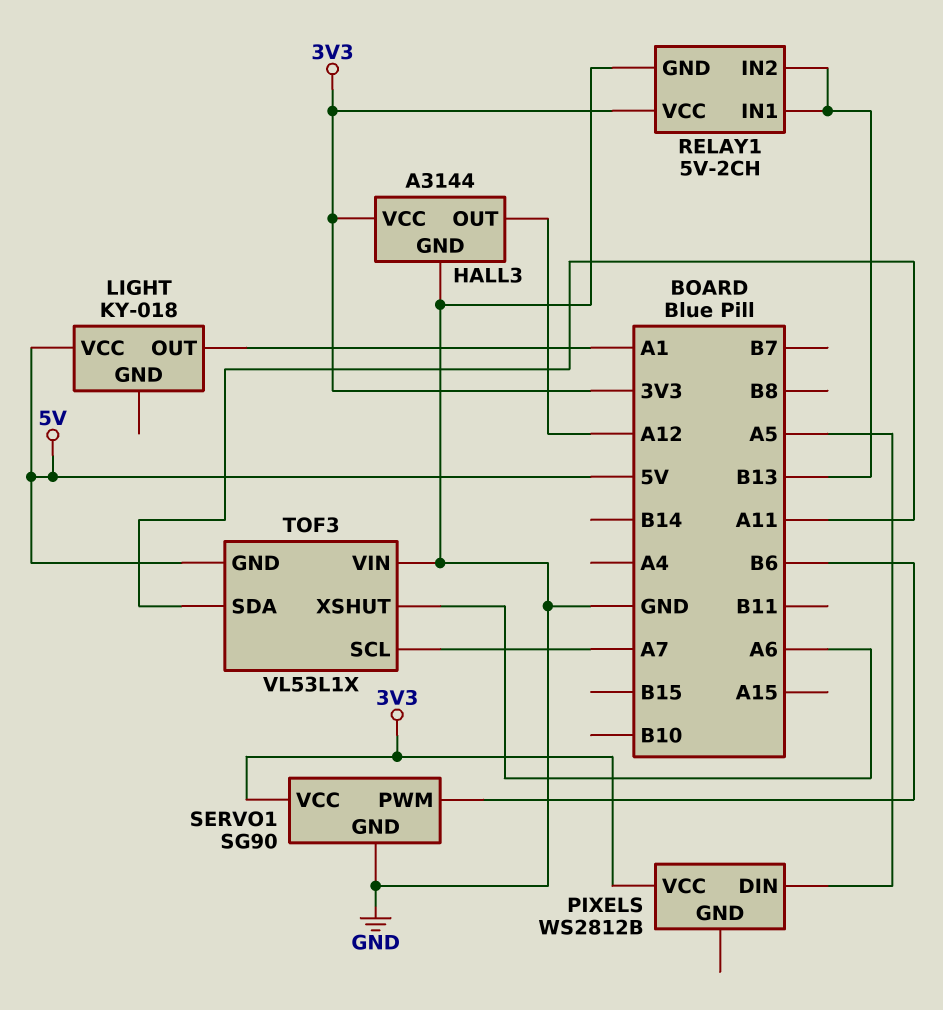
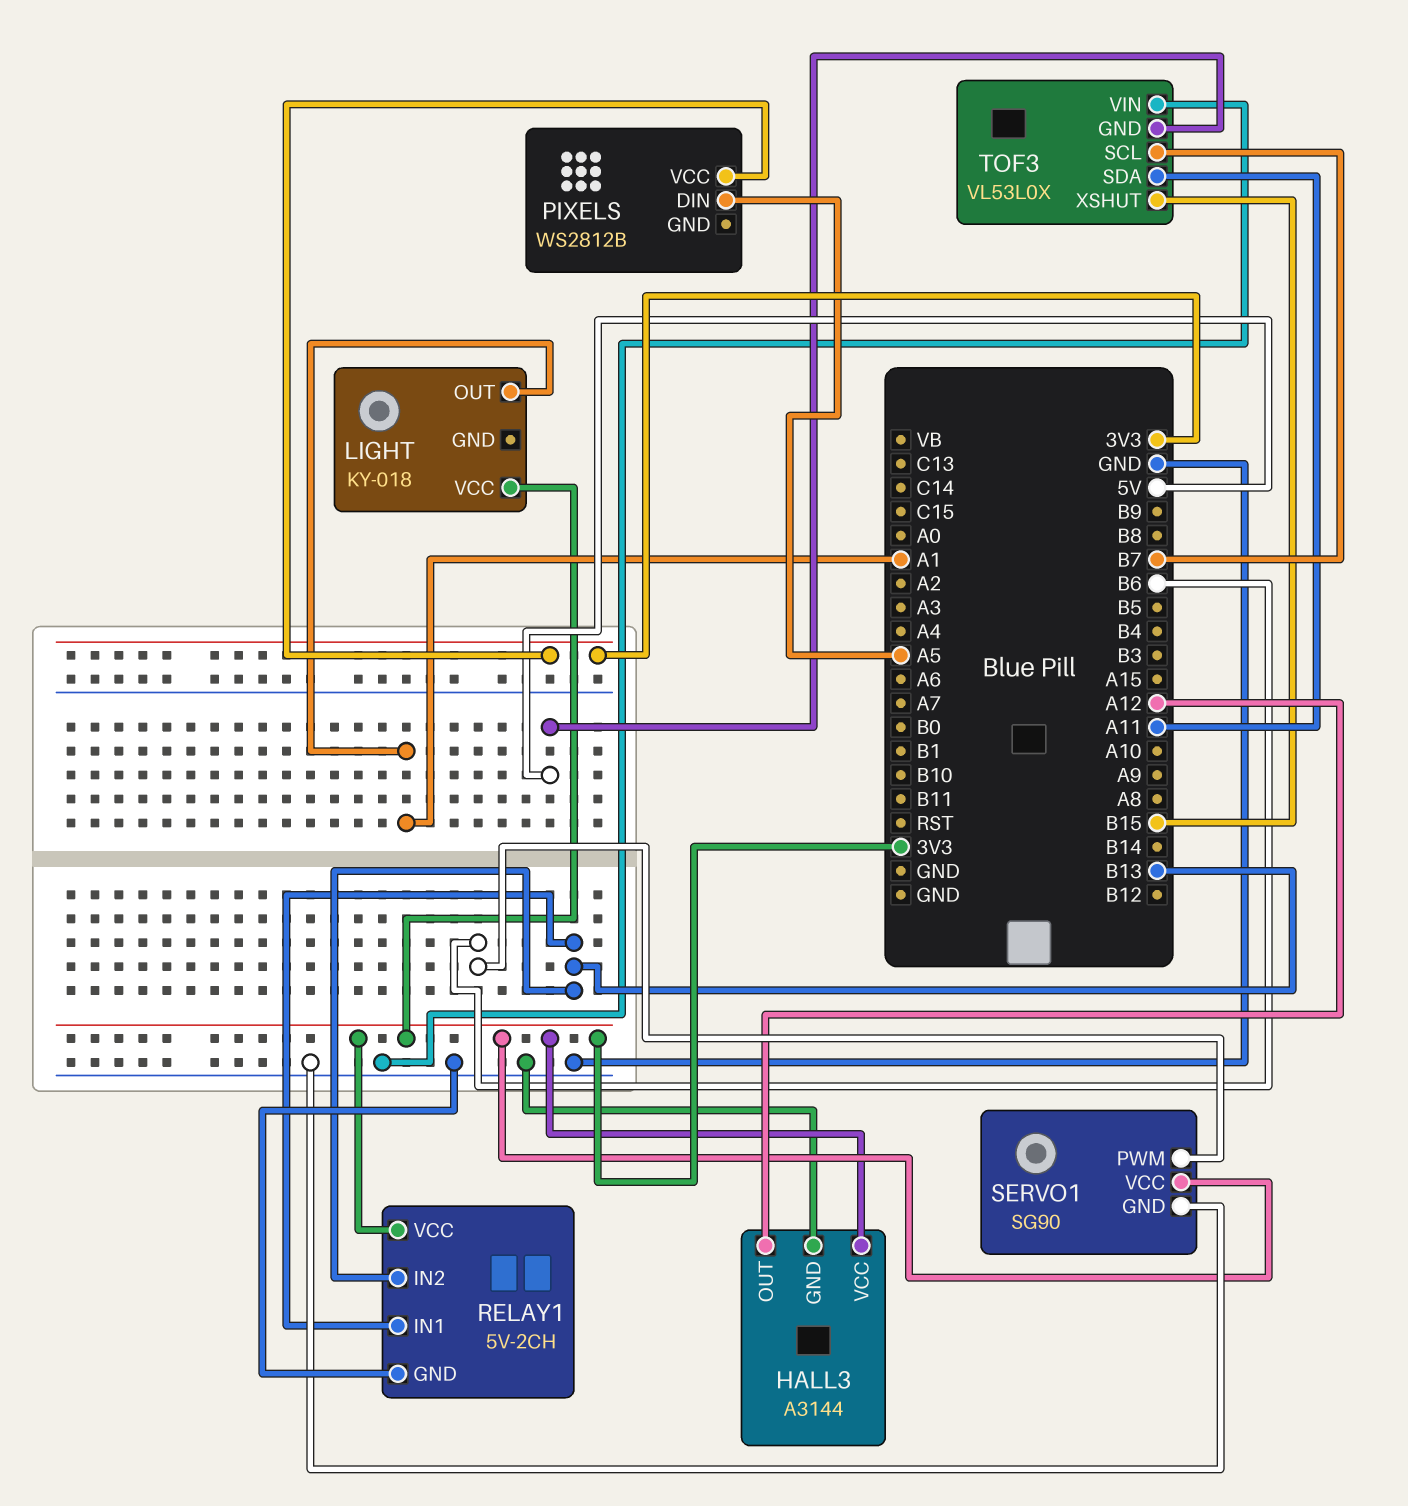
LIGHT pin VCC: 5V -> 3V3
TOF3: VL53L1X -> VL53L0X
TOF3 pin SCL: A7 -> B7
TOF3 pin XSHUT: A6 -> B15

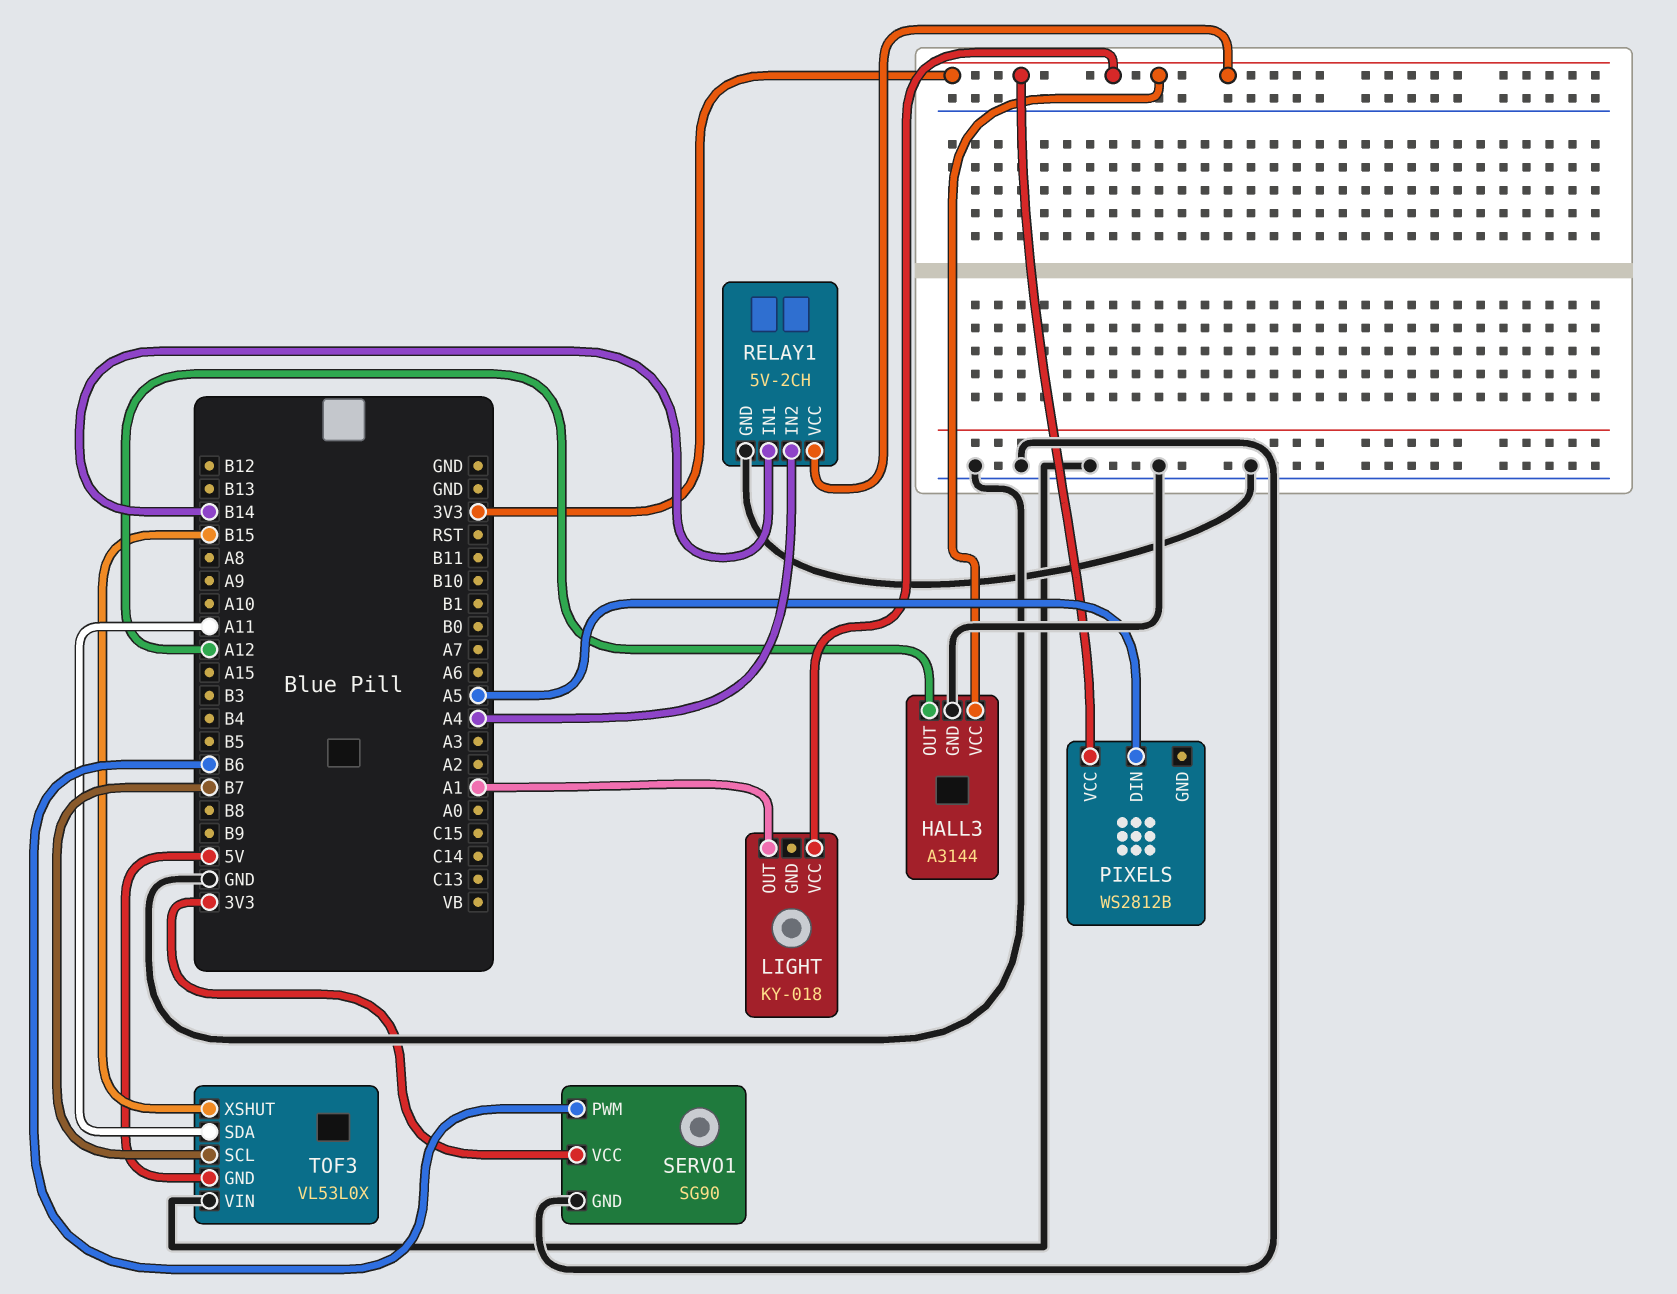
RELAY1 pin IN1: B13 -> B14
RELAY1 pin IN2: B13 -> A4

